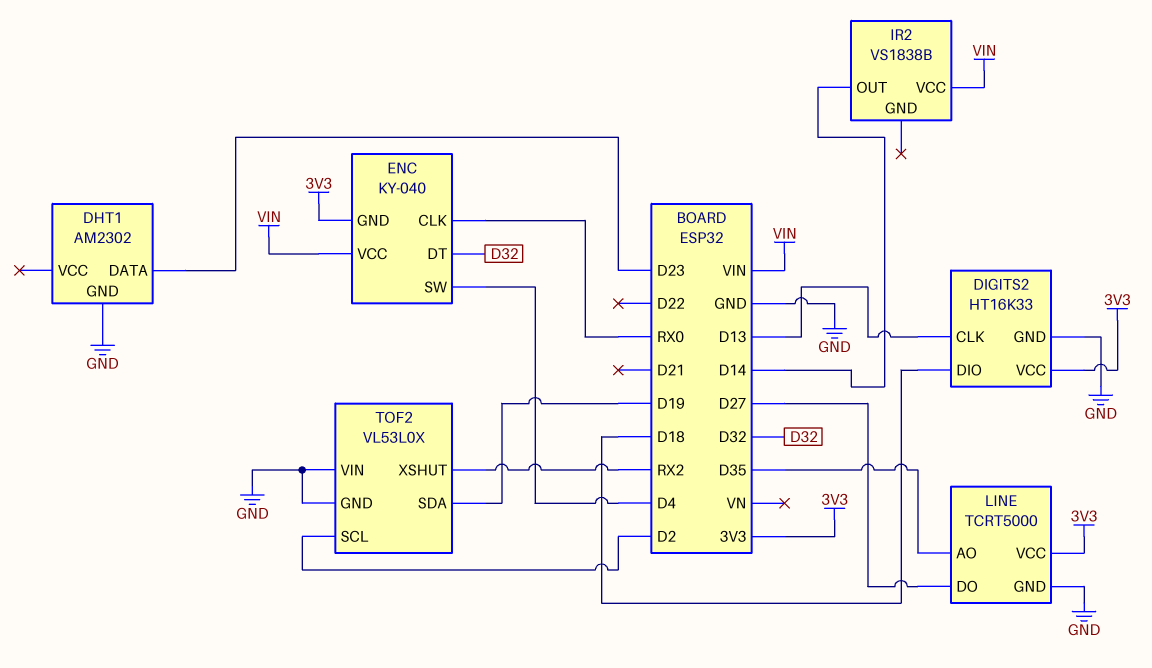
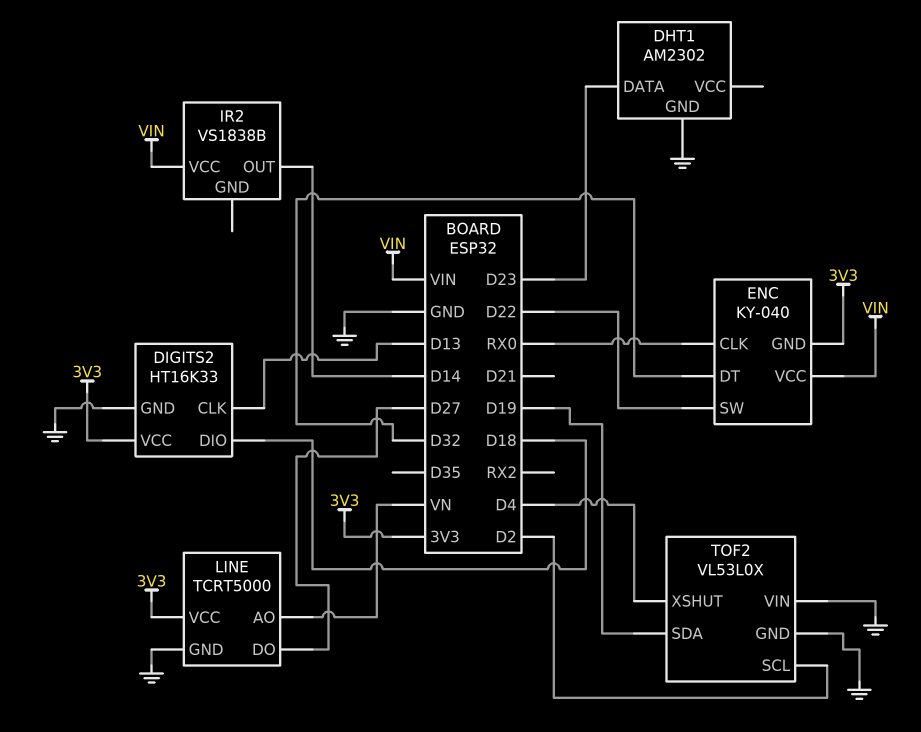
ENC pin SW: D4 -> D22
LINE pin AO: D35 -> VN
TOF2 pin XSHUT: RX2 -> D4

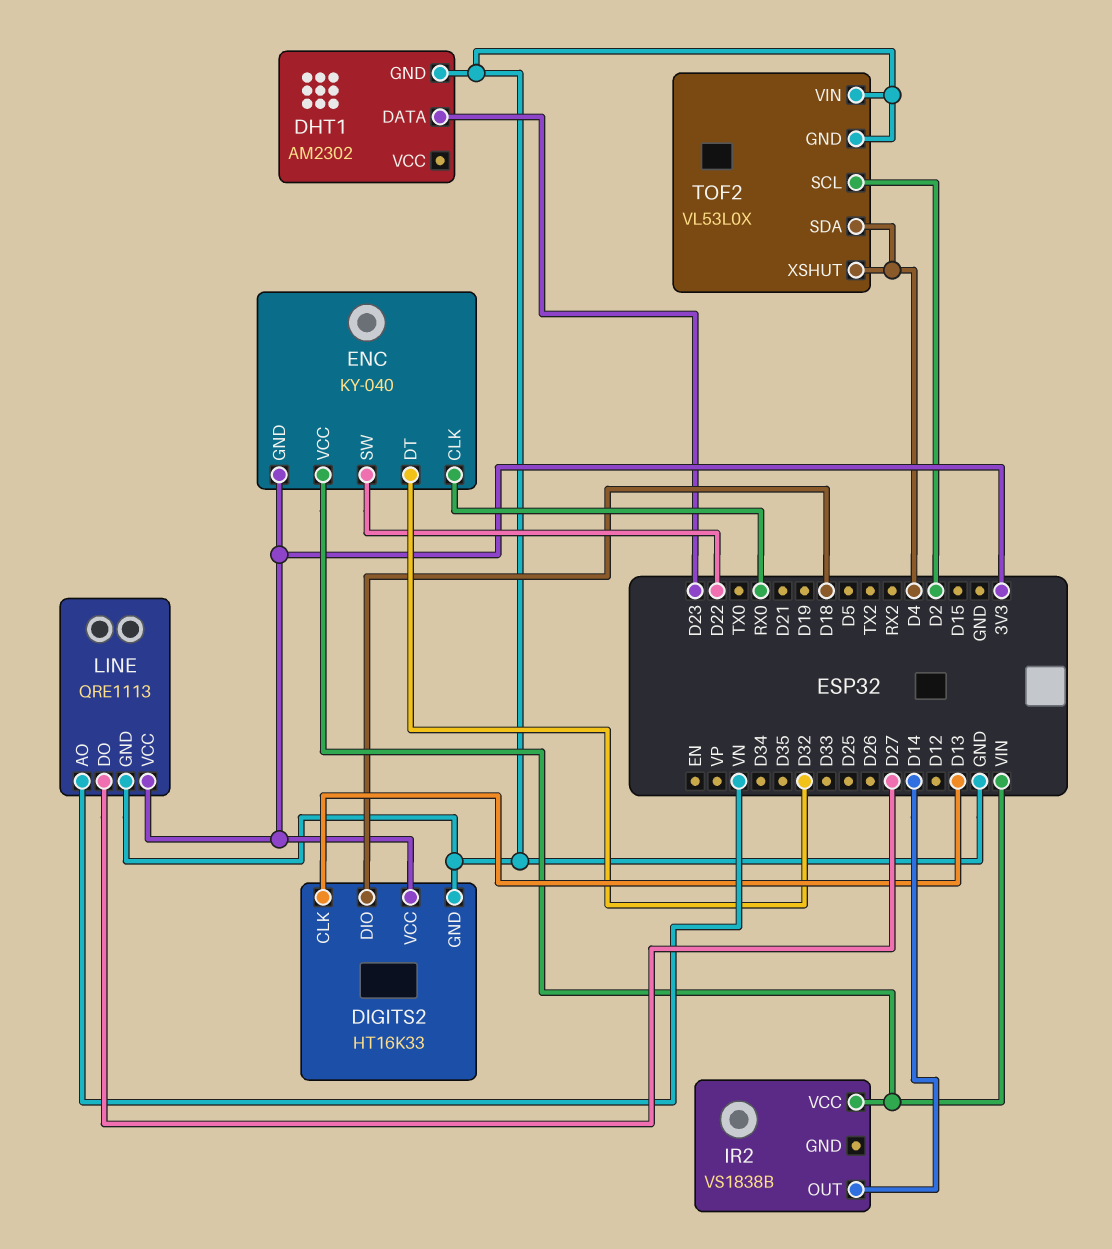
LINE: TCRT5000 -> QRE1113
TOF2 pin SDA: D19 -> D4

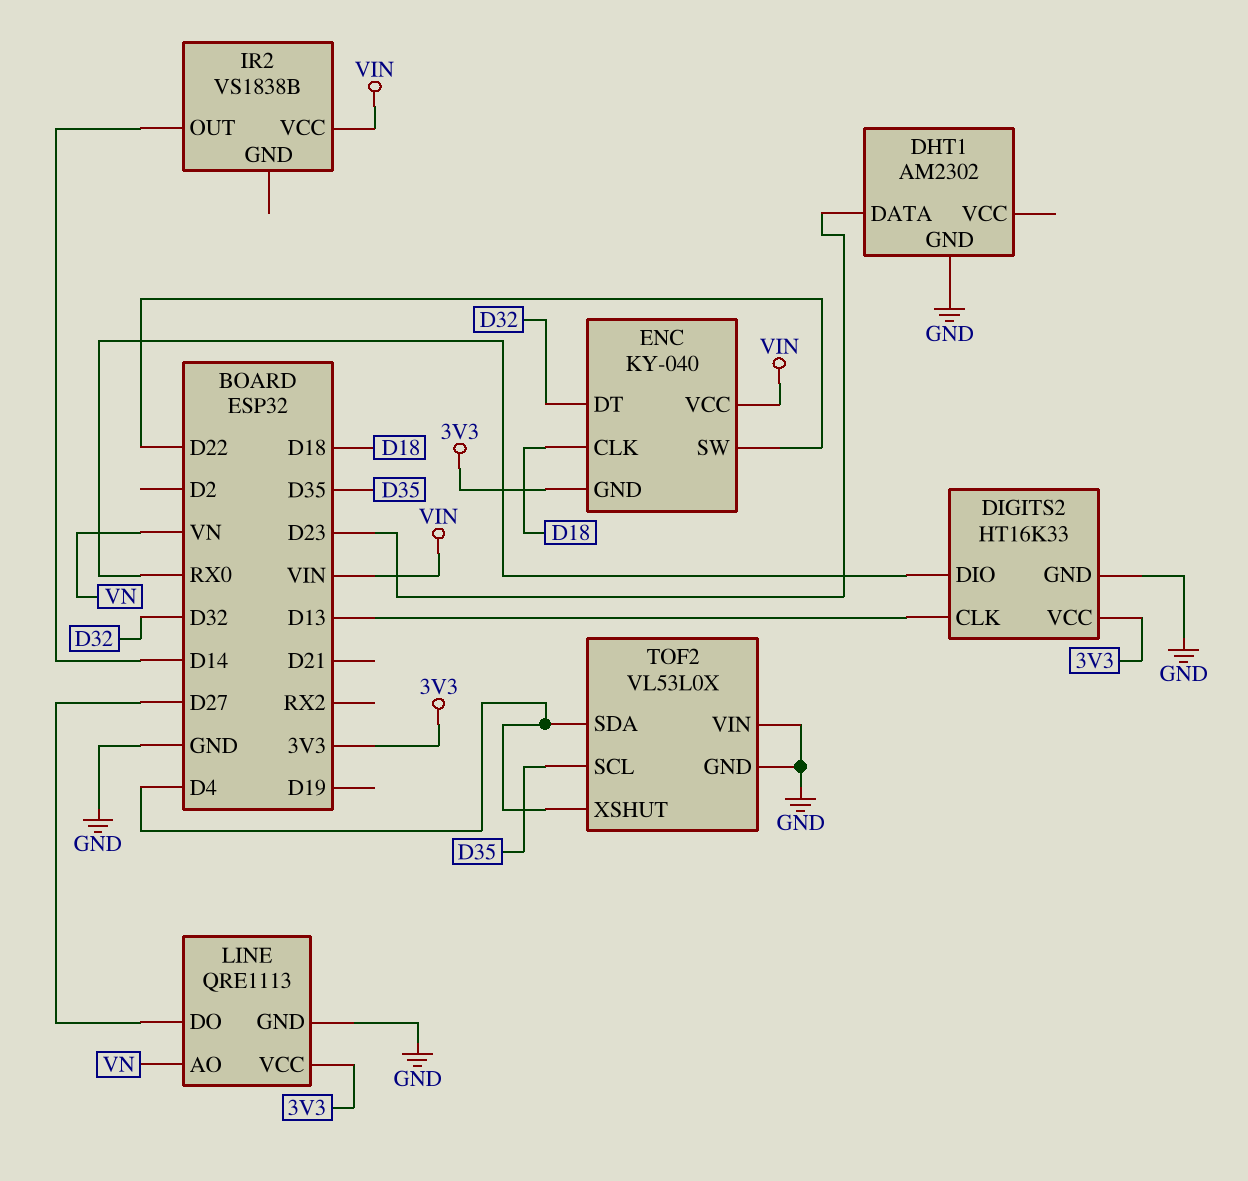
DIGITS2 pin DIO: D18 -> RX0
ENC pin CLK: RX0 -> D18
TOF2 pin SCL: D2 -> D35

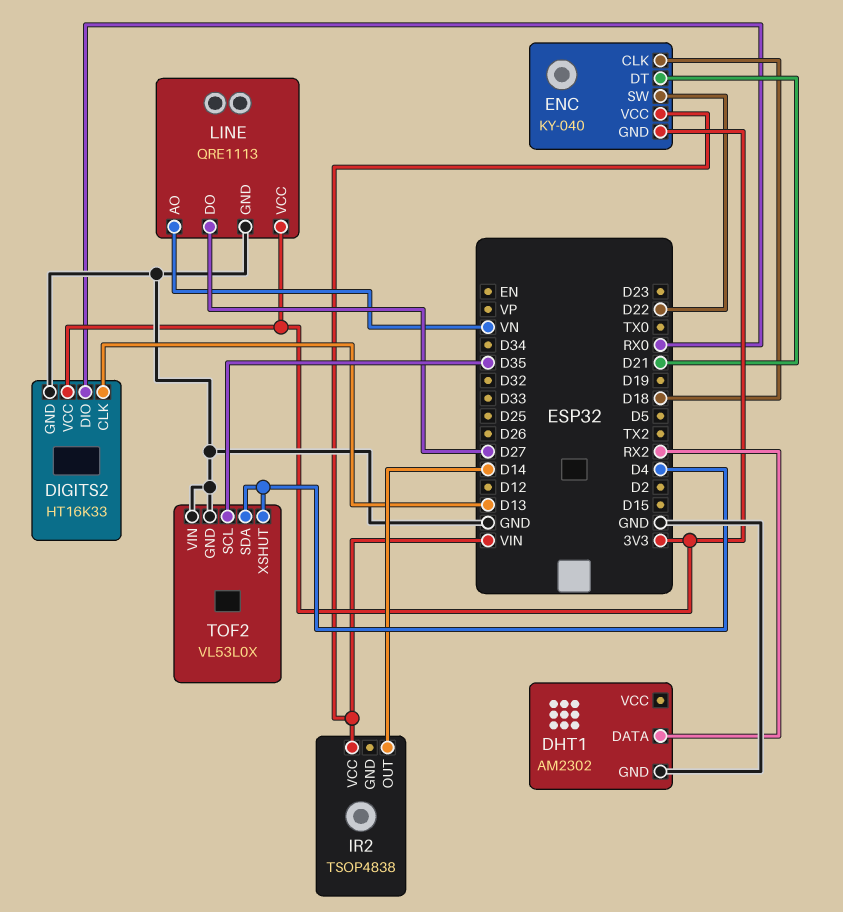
DHT1 pin DATA: D23 -> RX2
ENC pin DT: D32 -> D21
IR2: VS1838B -> TSOP4838

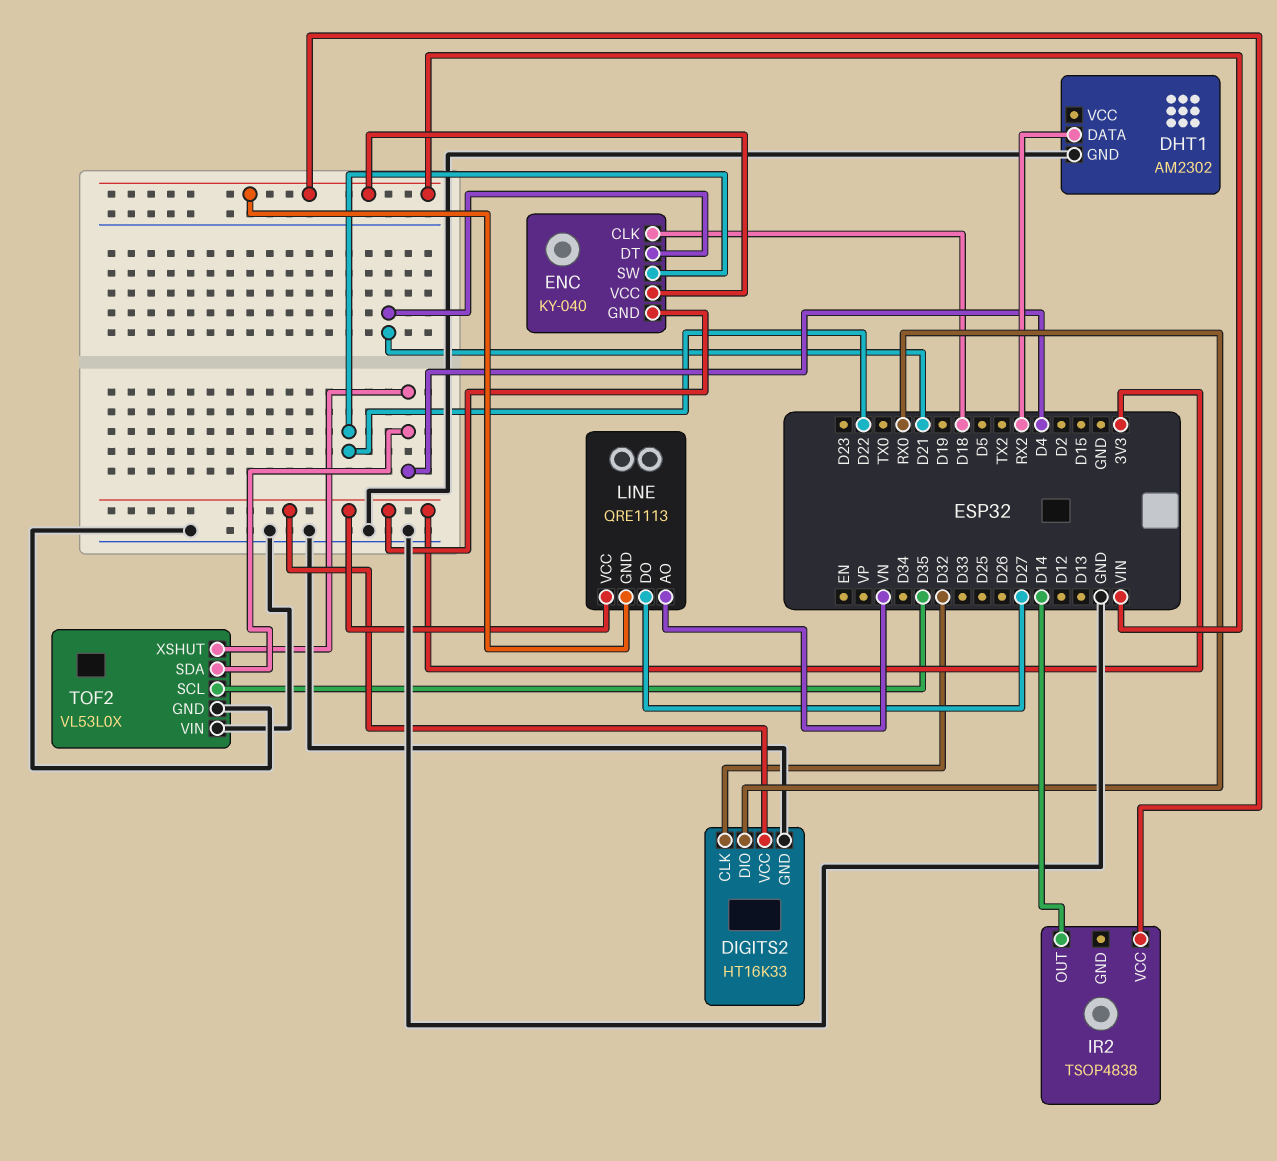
DIGITS2 pin CLK: D13 -> D32
LINE pin GND: GND -> VIN

